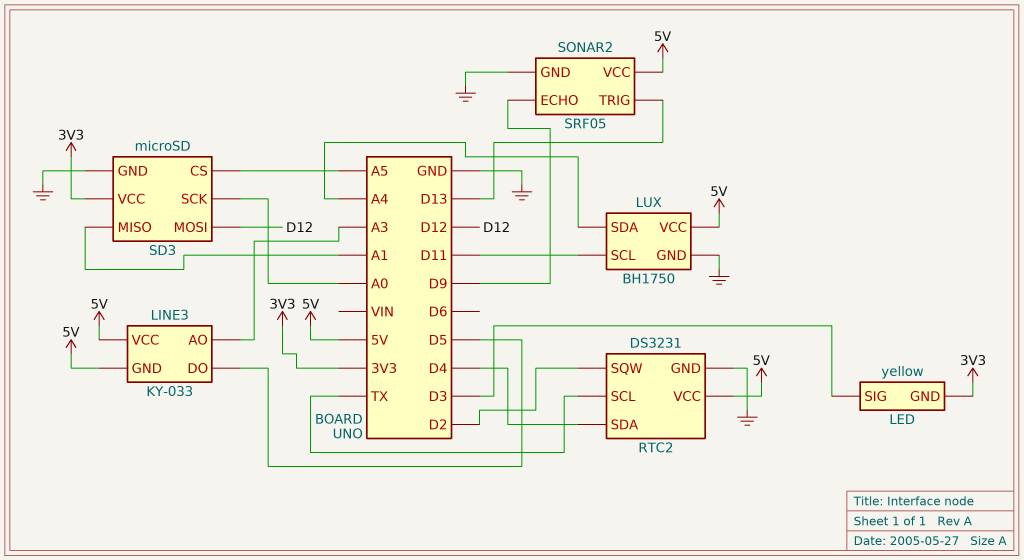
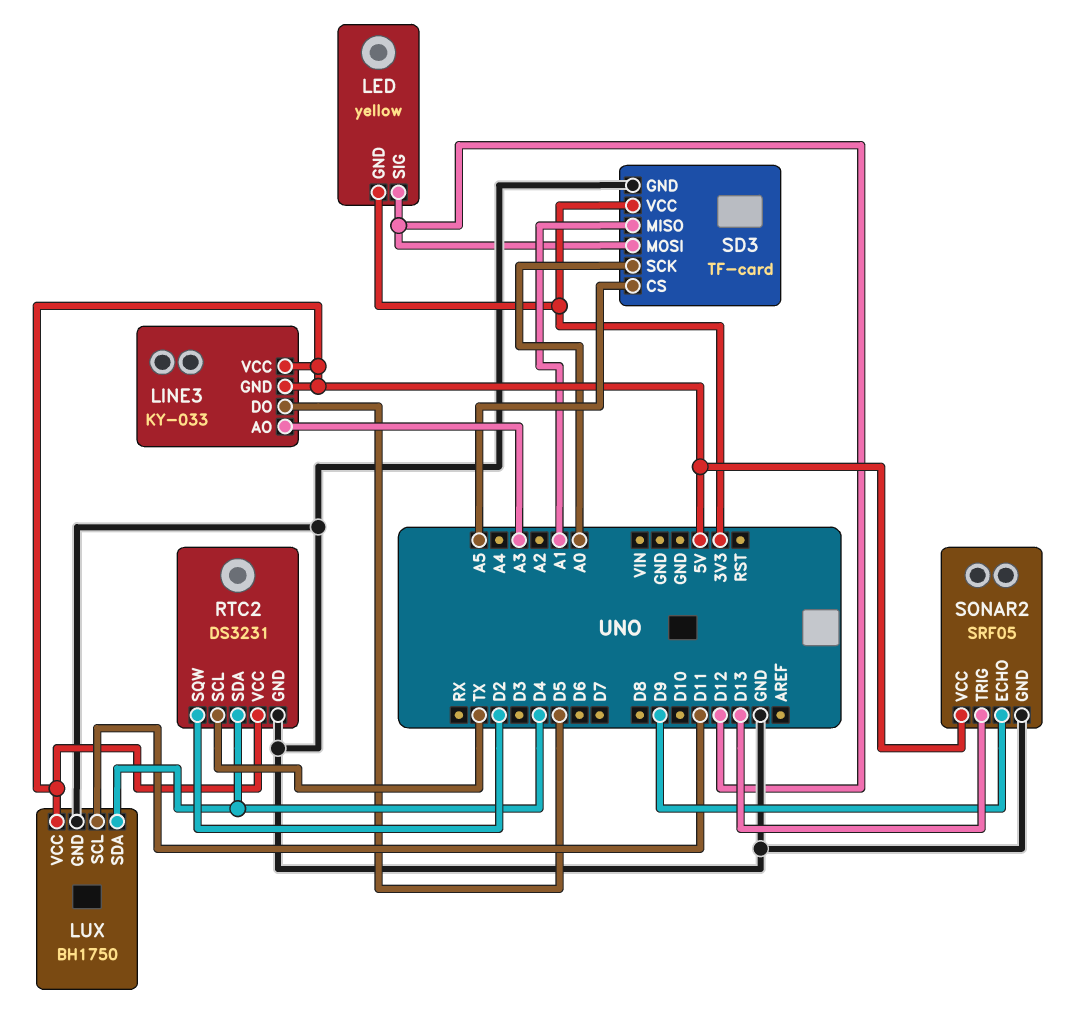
LED pin SIG: D3 -> D12
LUX pin SDA: A4 -> D4
SD3: microSD -> TF-card

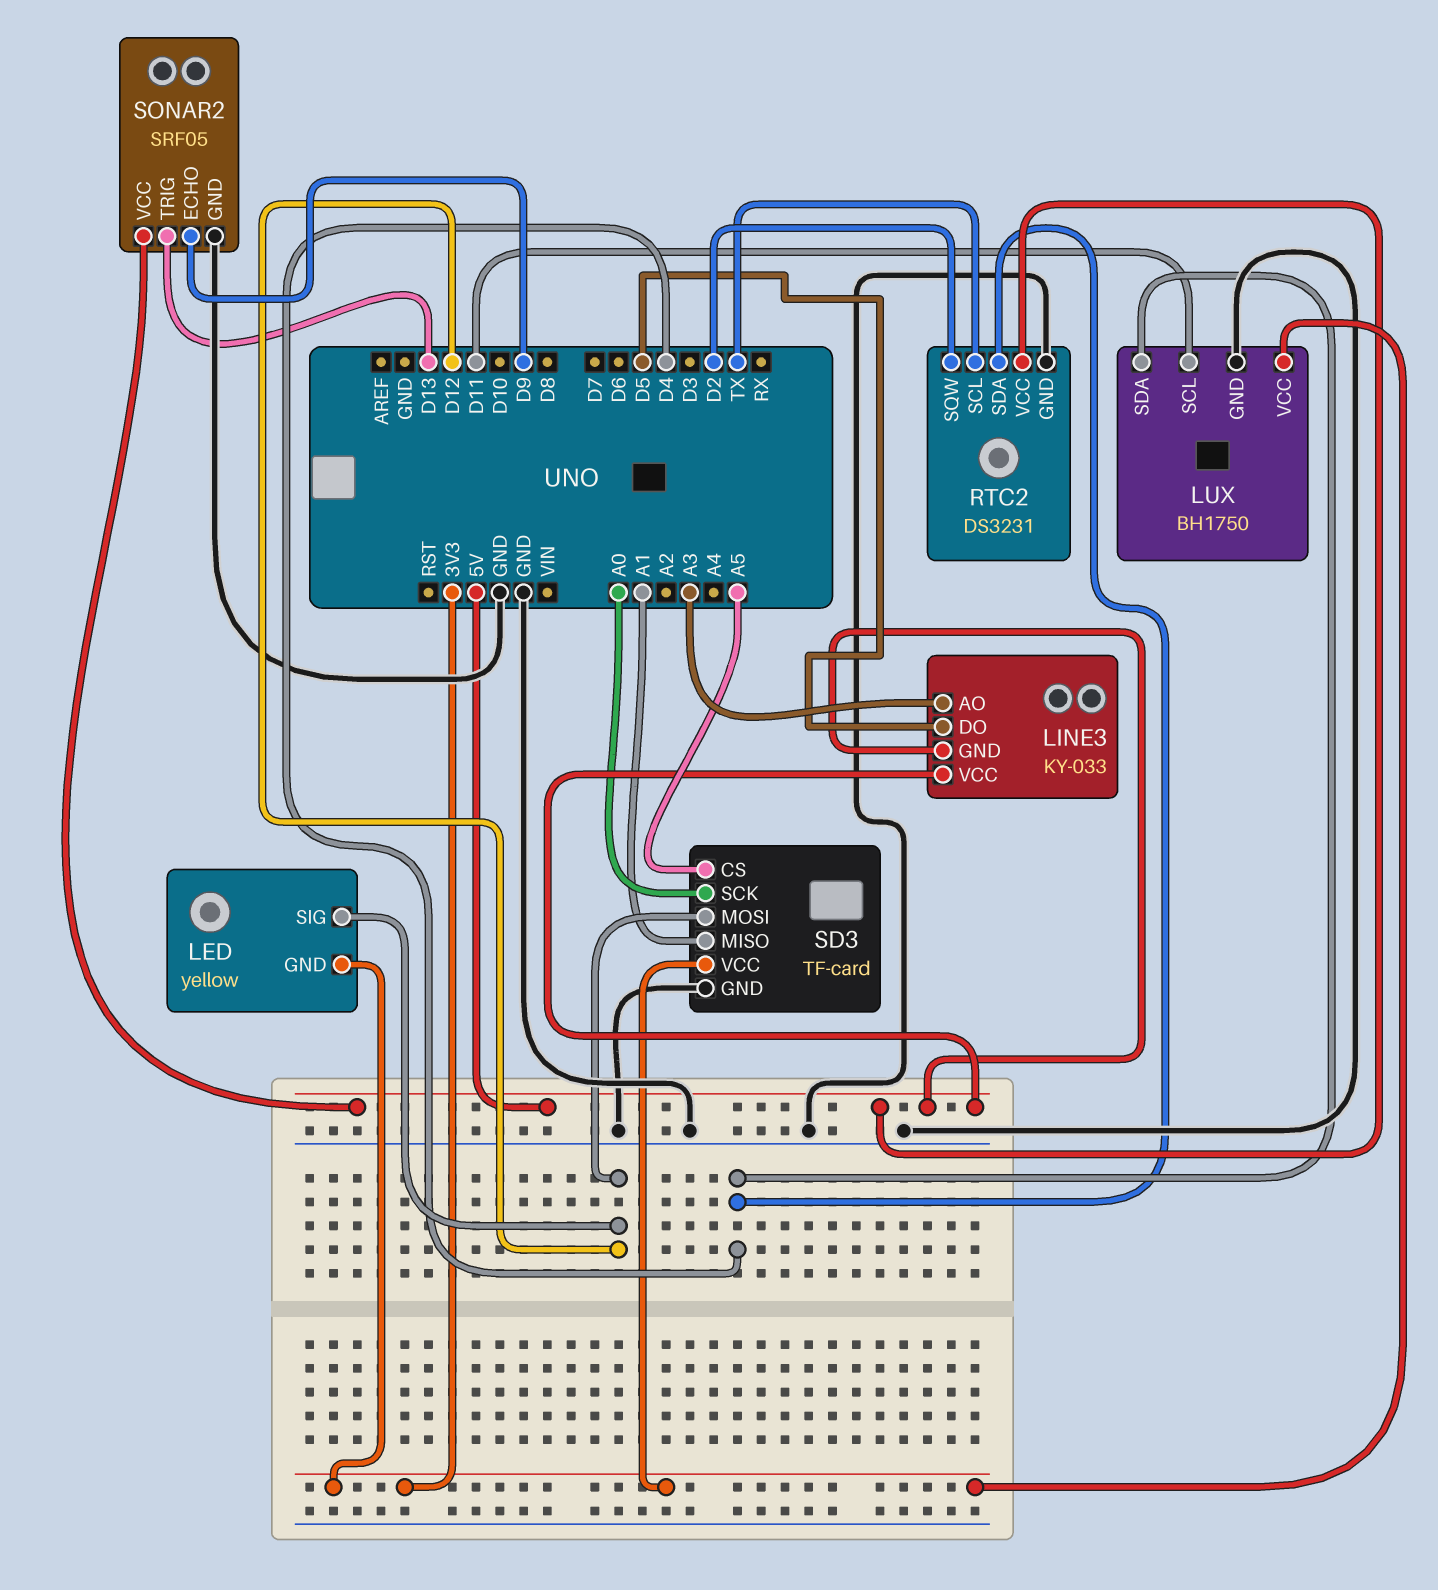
LUX pin VCC: 5V -> 3V3

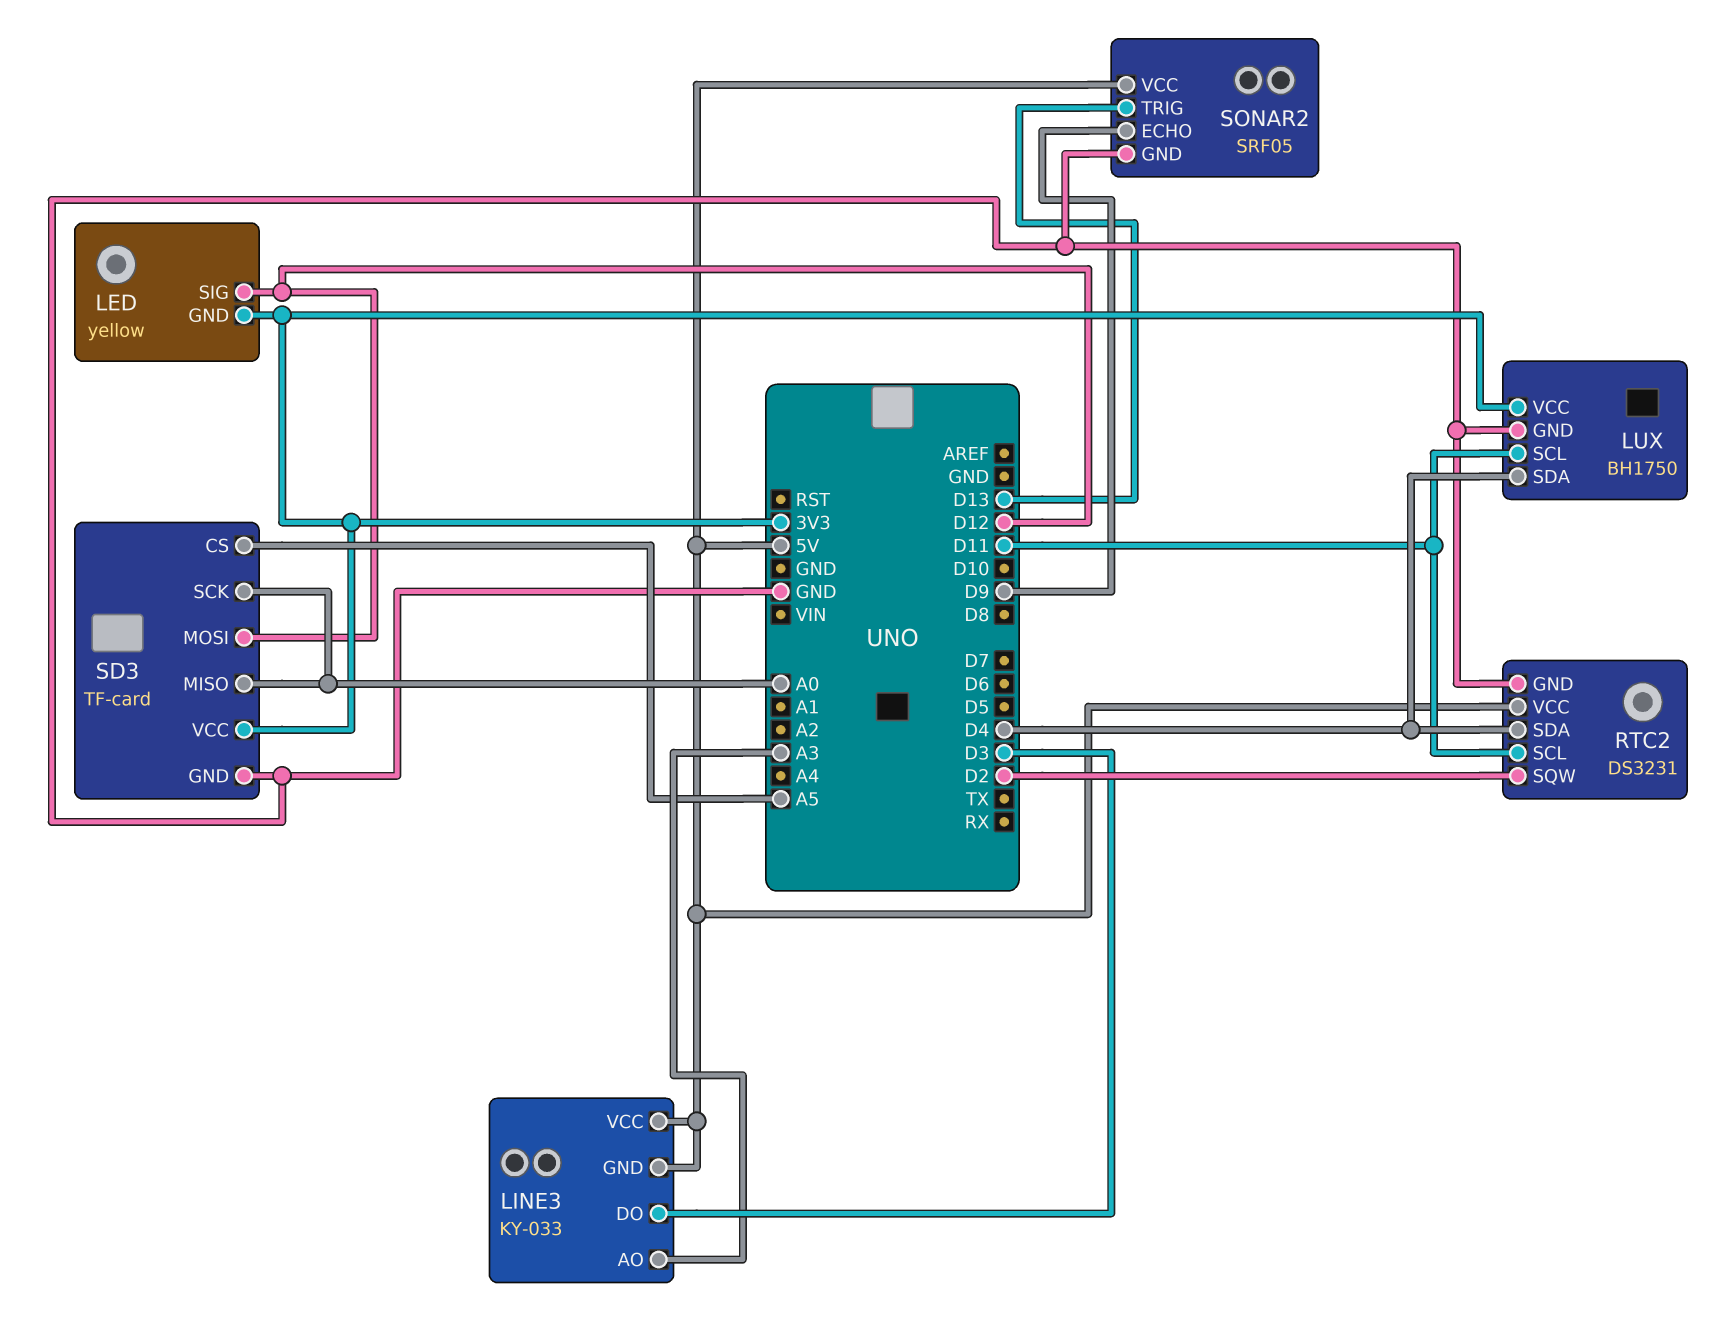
LINE3 pin DO: D5 -> D3
RTC2 pin SCL: TX -> D11
SD3 pin MISO: A1 -> A0

